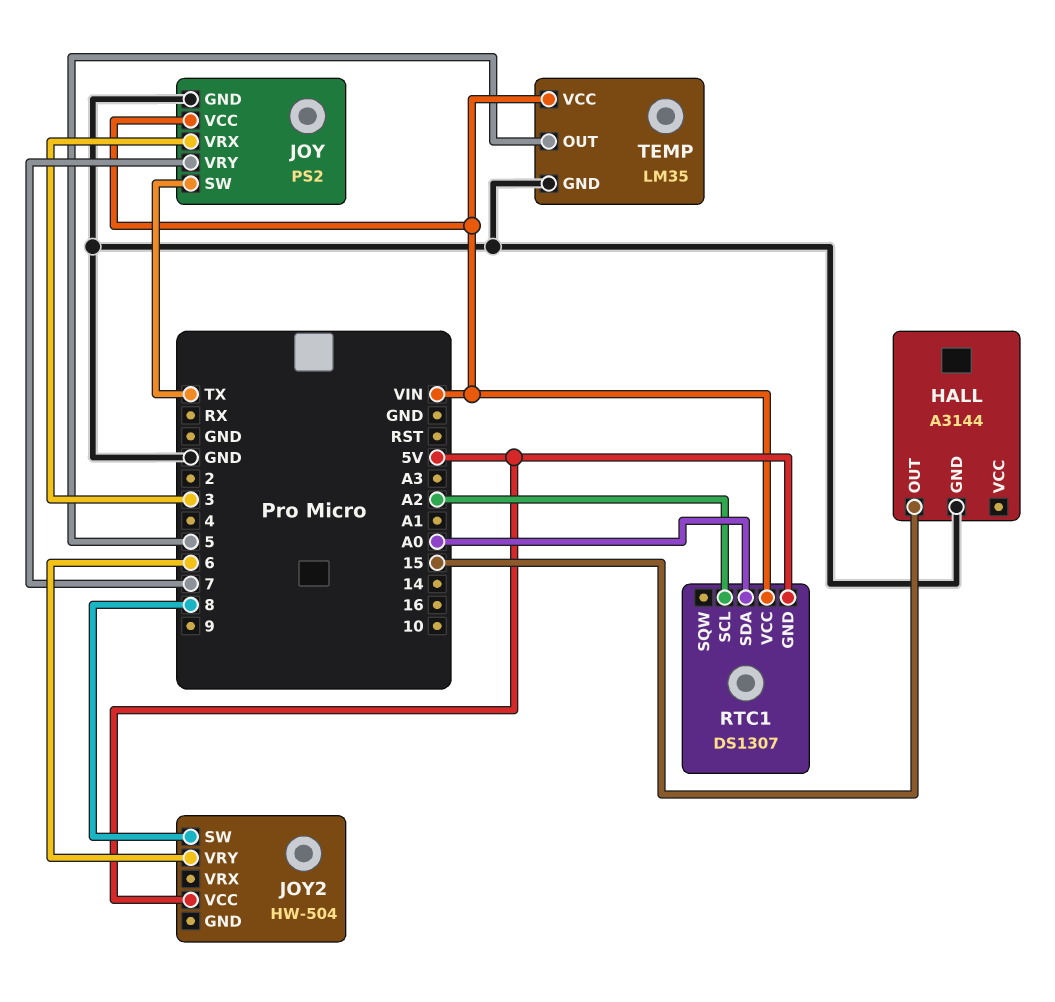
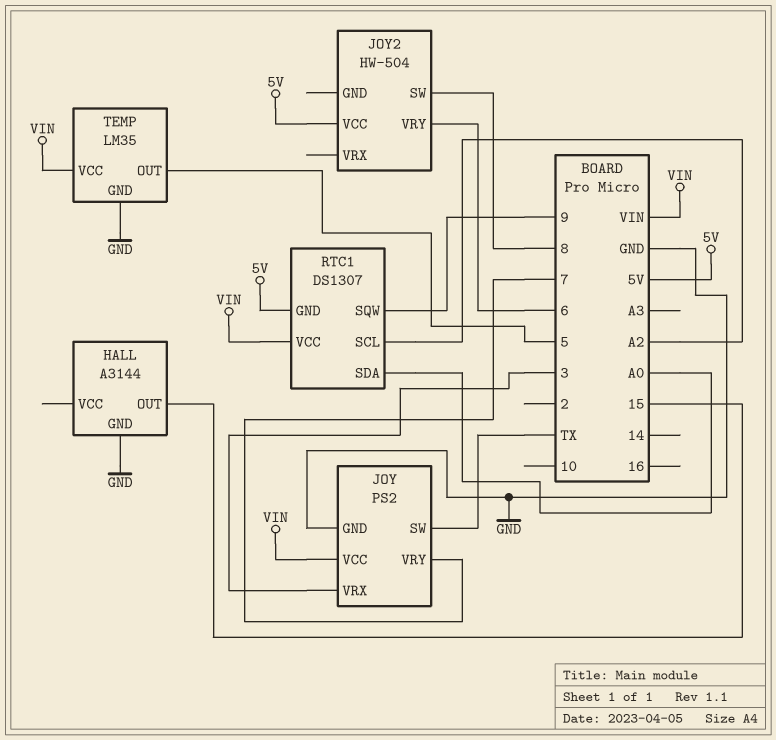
RTC1 pin SQW: none -> 9

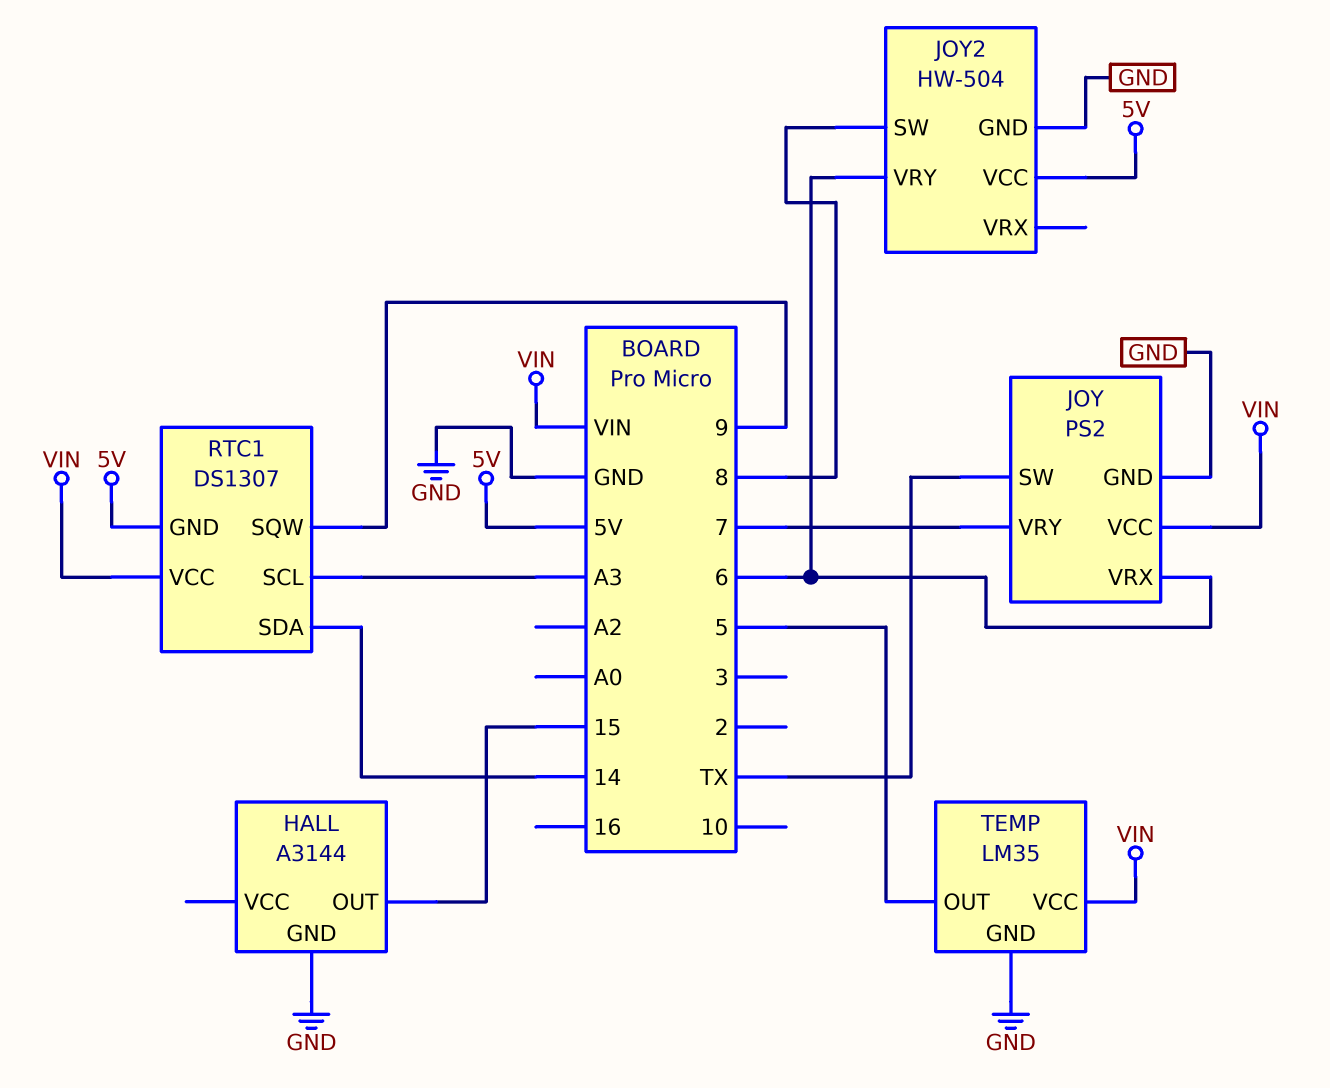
JOY pin VRX: 3 -> 6
JOY2 pin GND: none -> GND
RTC1 pin SCL: A2 -> A3
RTC1 pin SDA: A0 -> 14

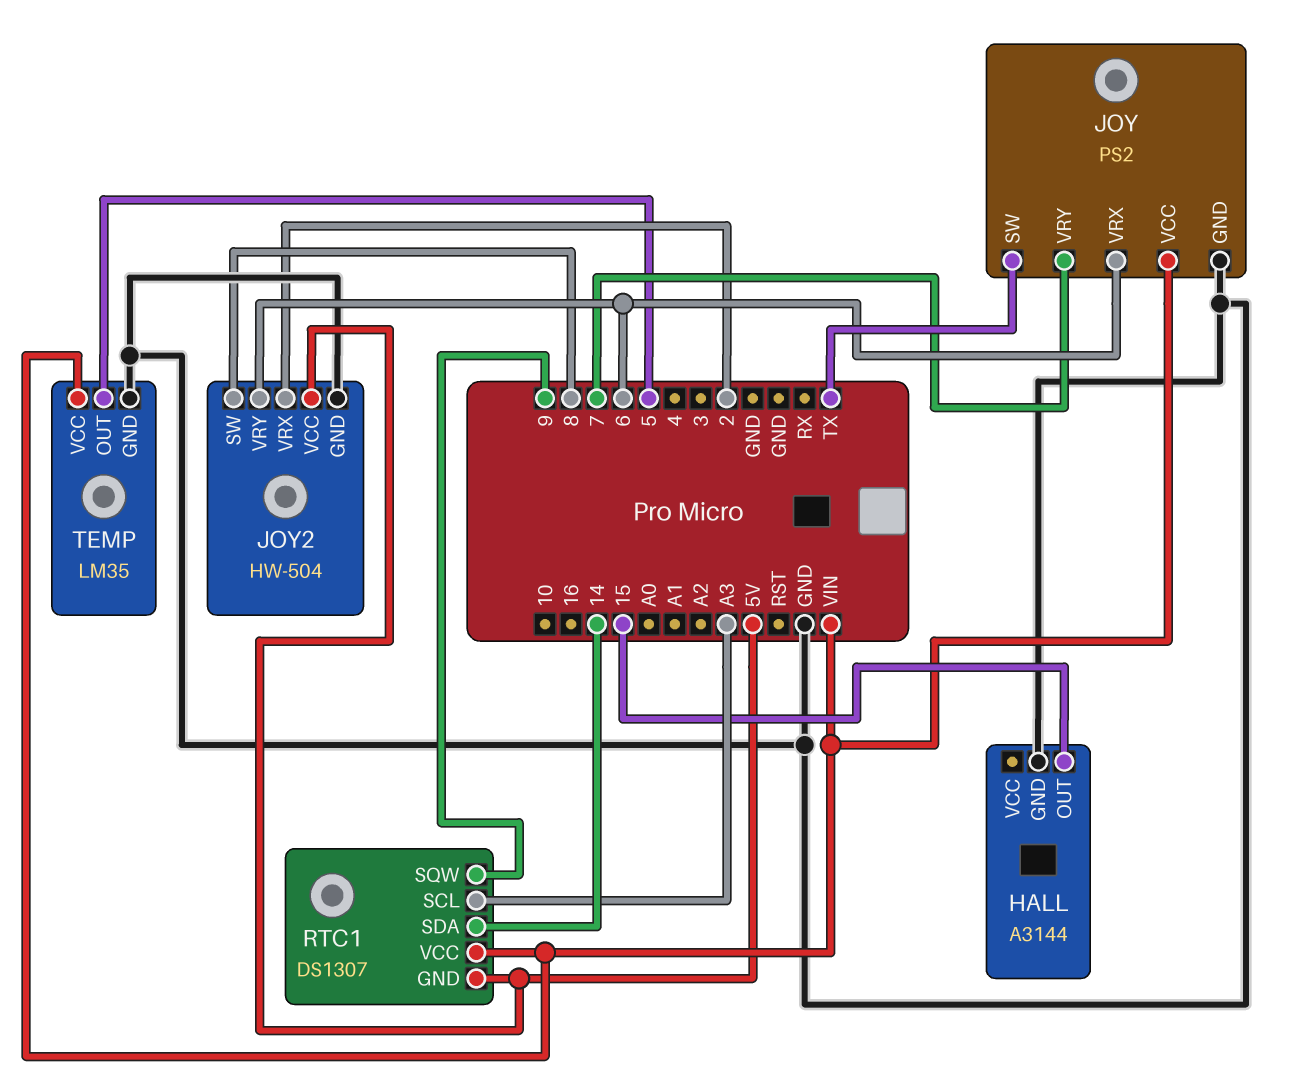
JOY2 pin VRX: none -> 2

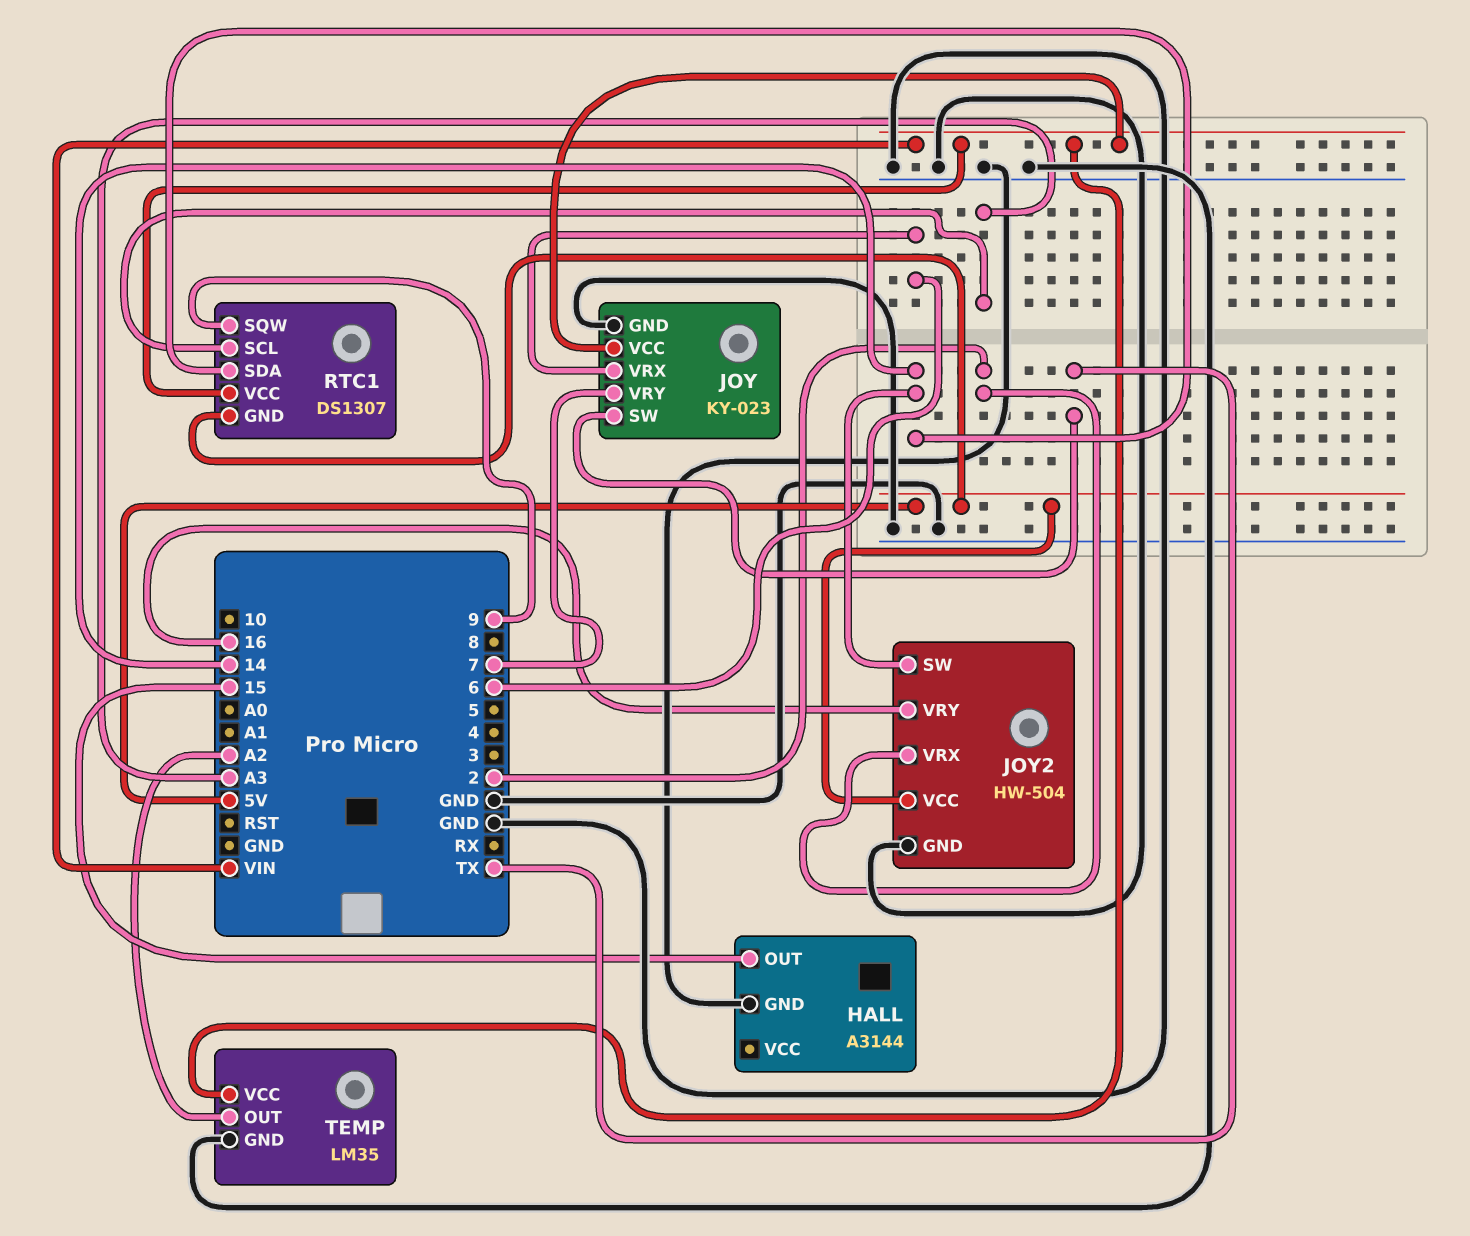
JOY: PS2 -> KY-023
JOY2 pin SW: 8 -> 14
JOY2 pin VRY: 6 -> 16
TEMP pin OUT: 5 -> A2

